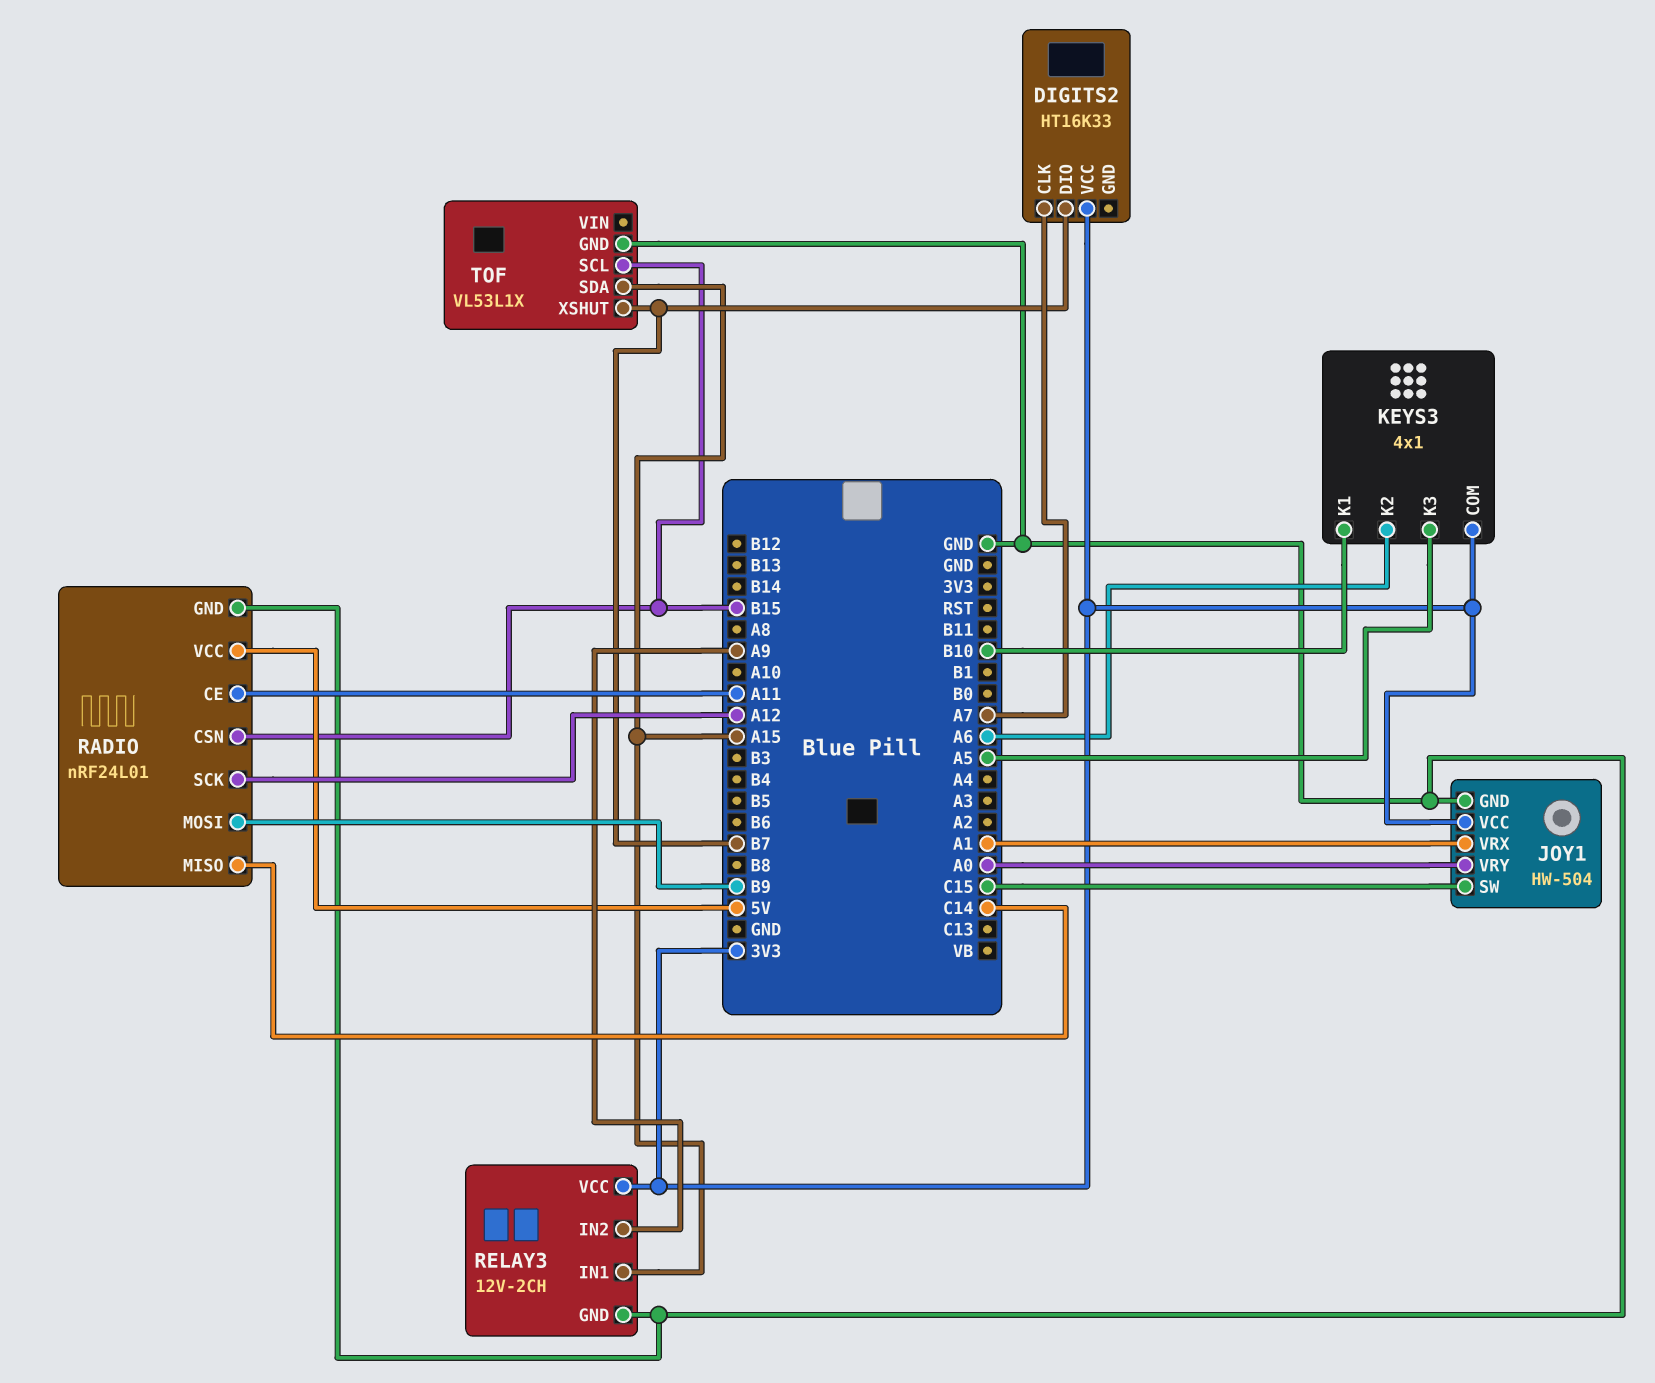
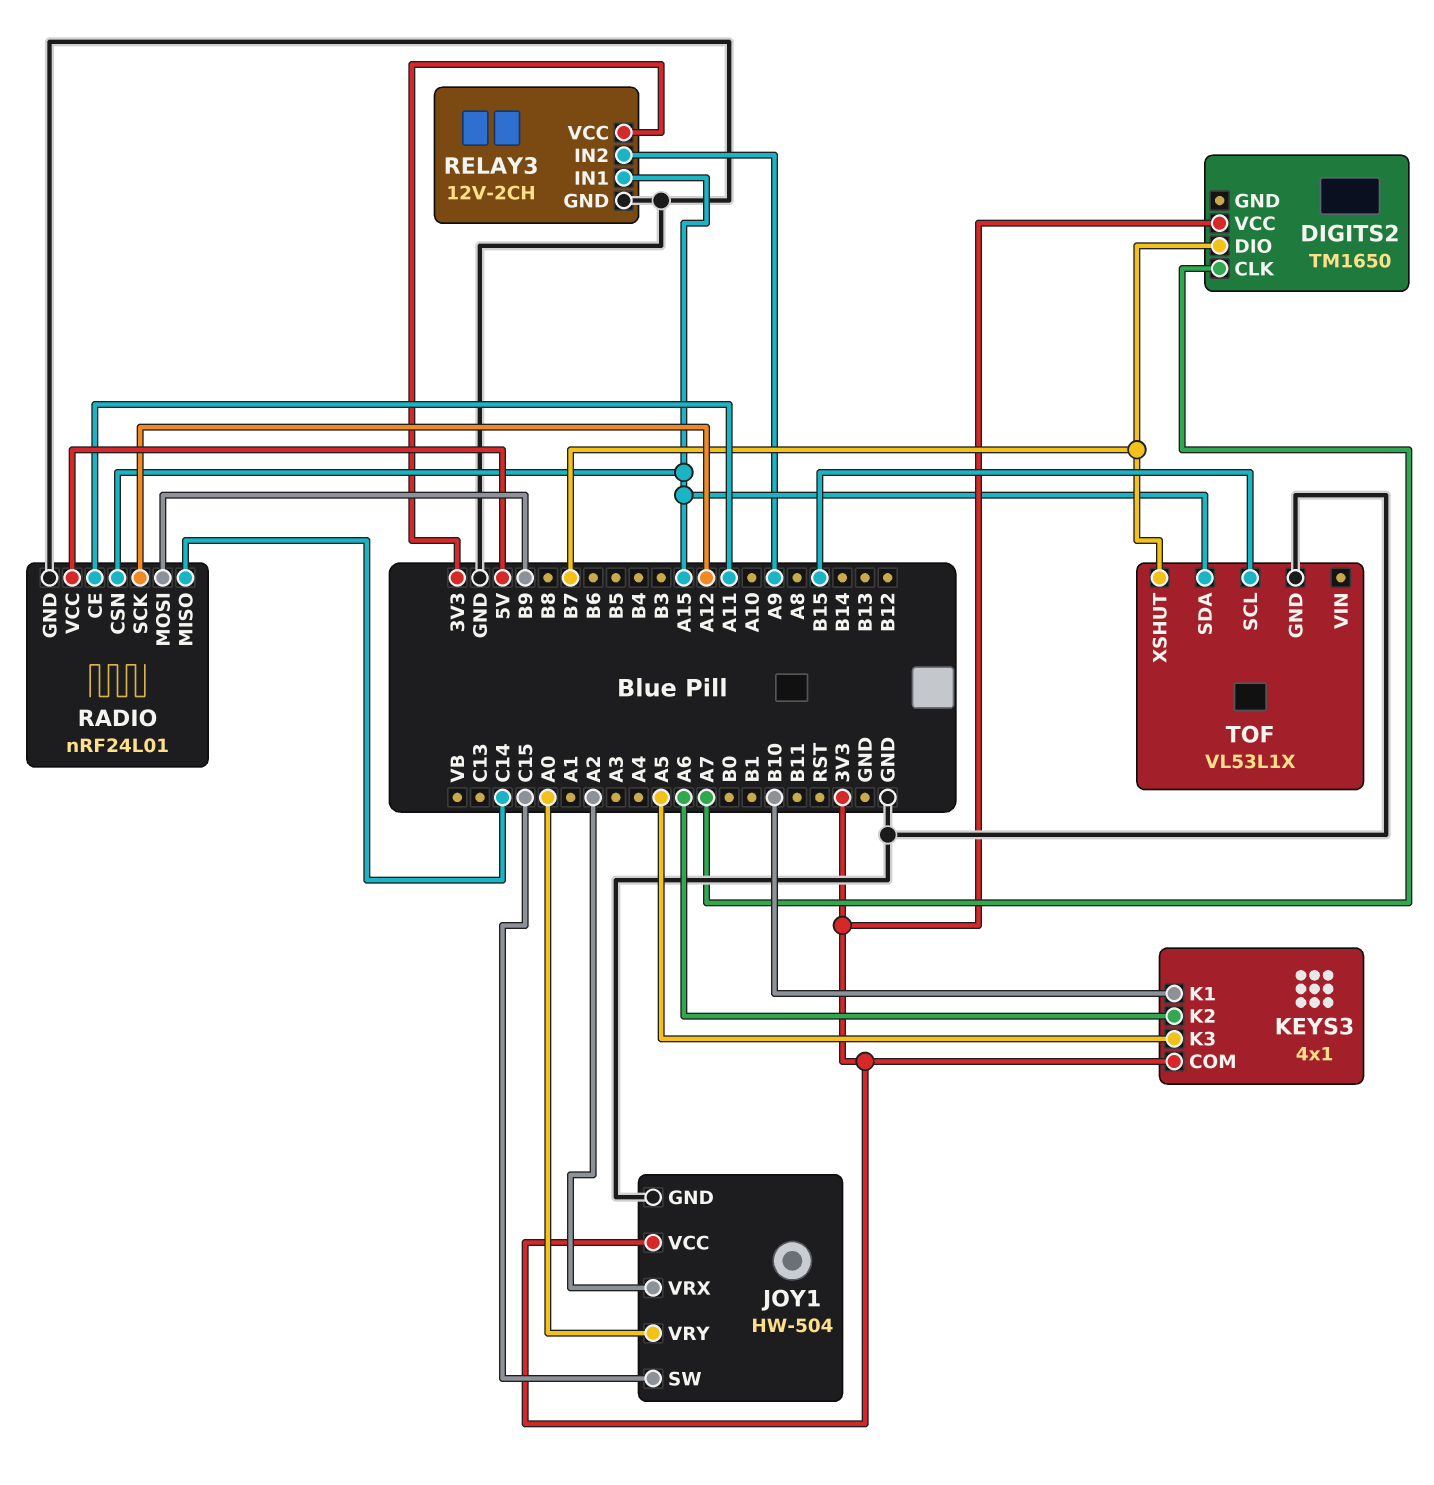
DIGITS2: HT16K33 -> TM1650
JOY1 pin VRX: A1 -> A2
RADIO pin CSN: B15 -> A15

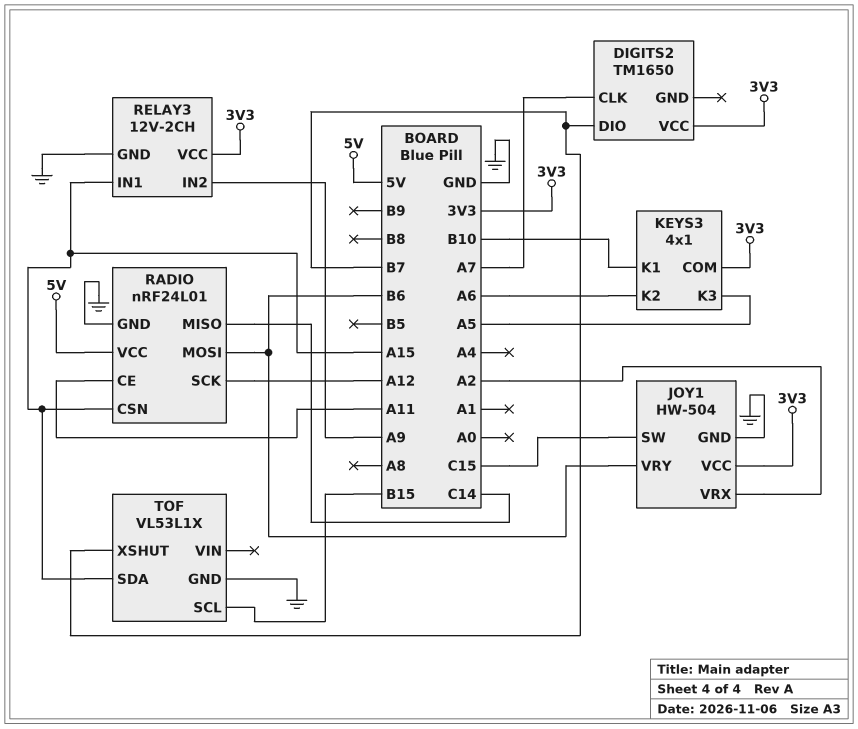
JOY1 pin VRY: A0 -> B6
RADIO pin MOSI: B9 -> B6

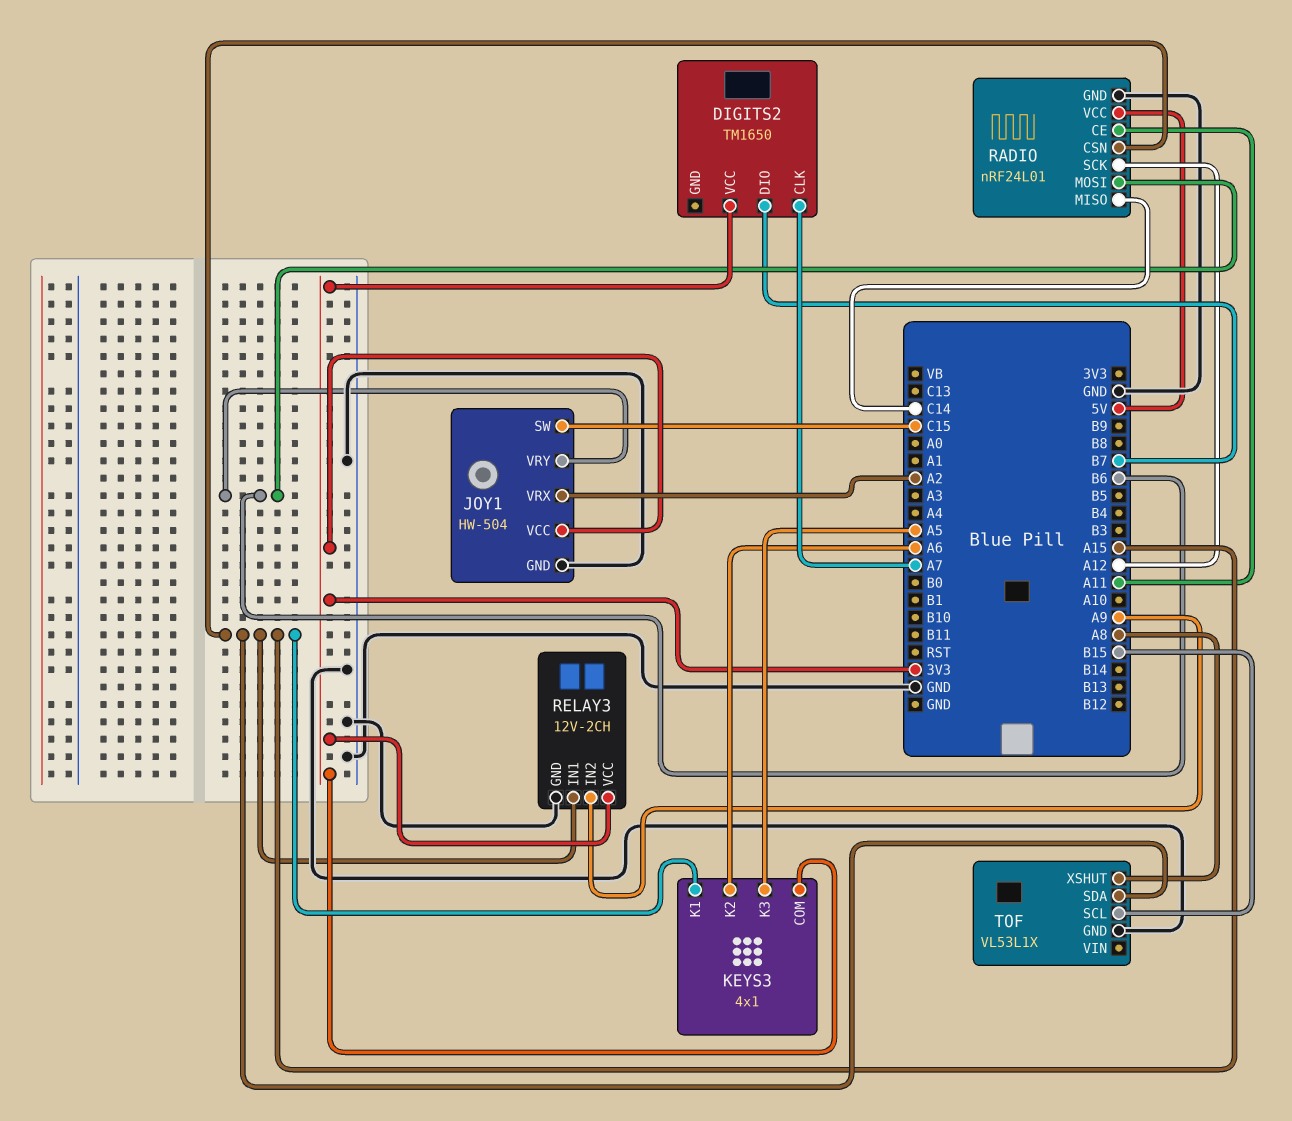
KEYS3 pin K1: B10 -> A15
TOF pin XSHUT: B7 -> A8

